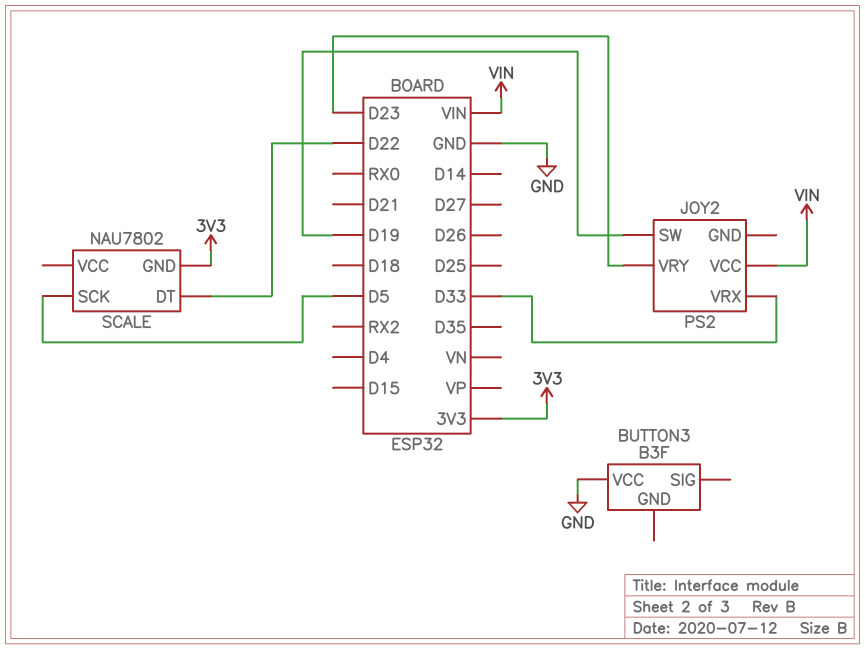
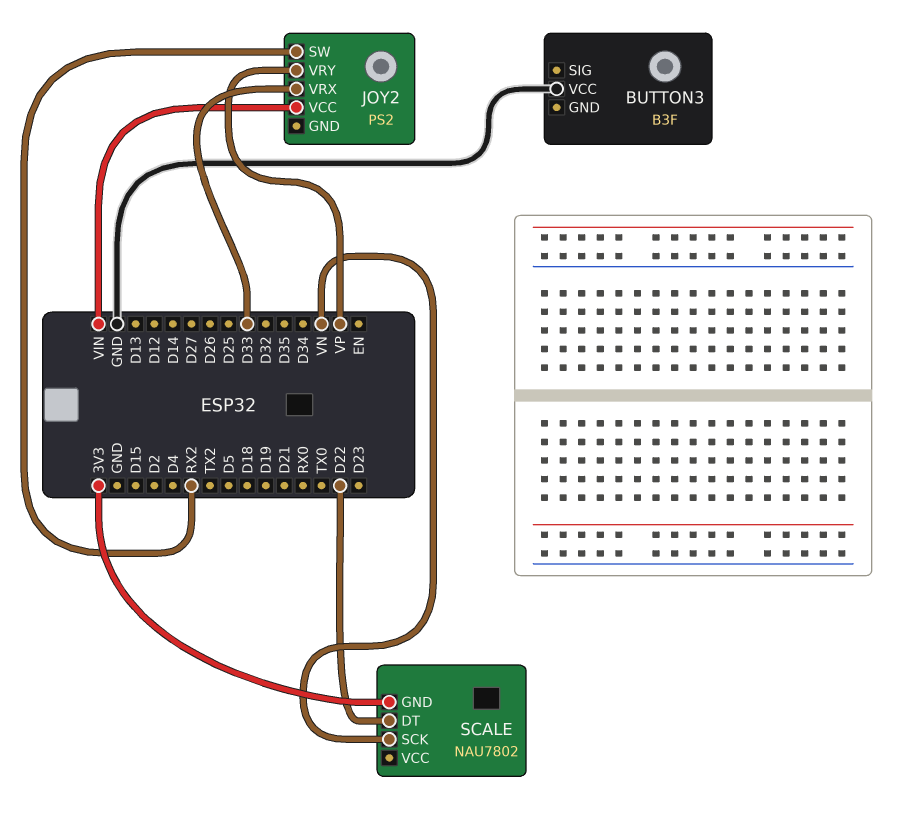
JOY2 pin SW: D19 -> RX2
JOY2 pin VRY: D23 -> VP
SCALE pin SCK: D5 -> VN

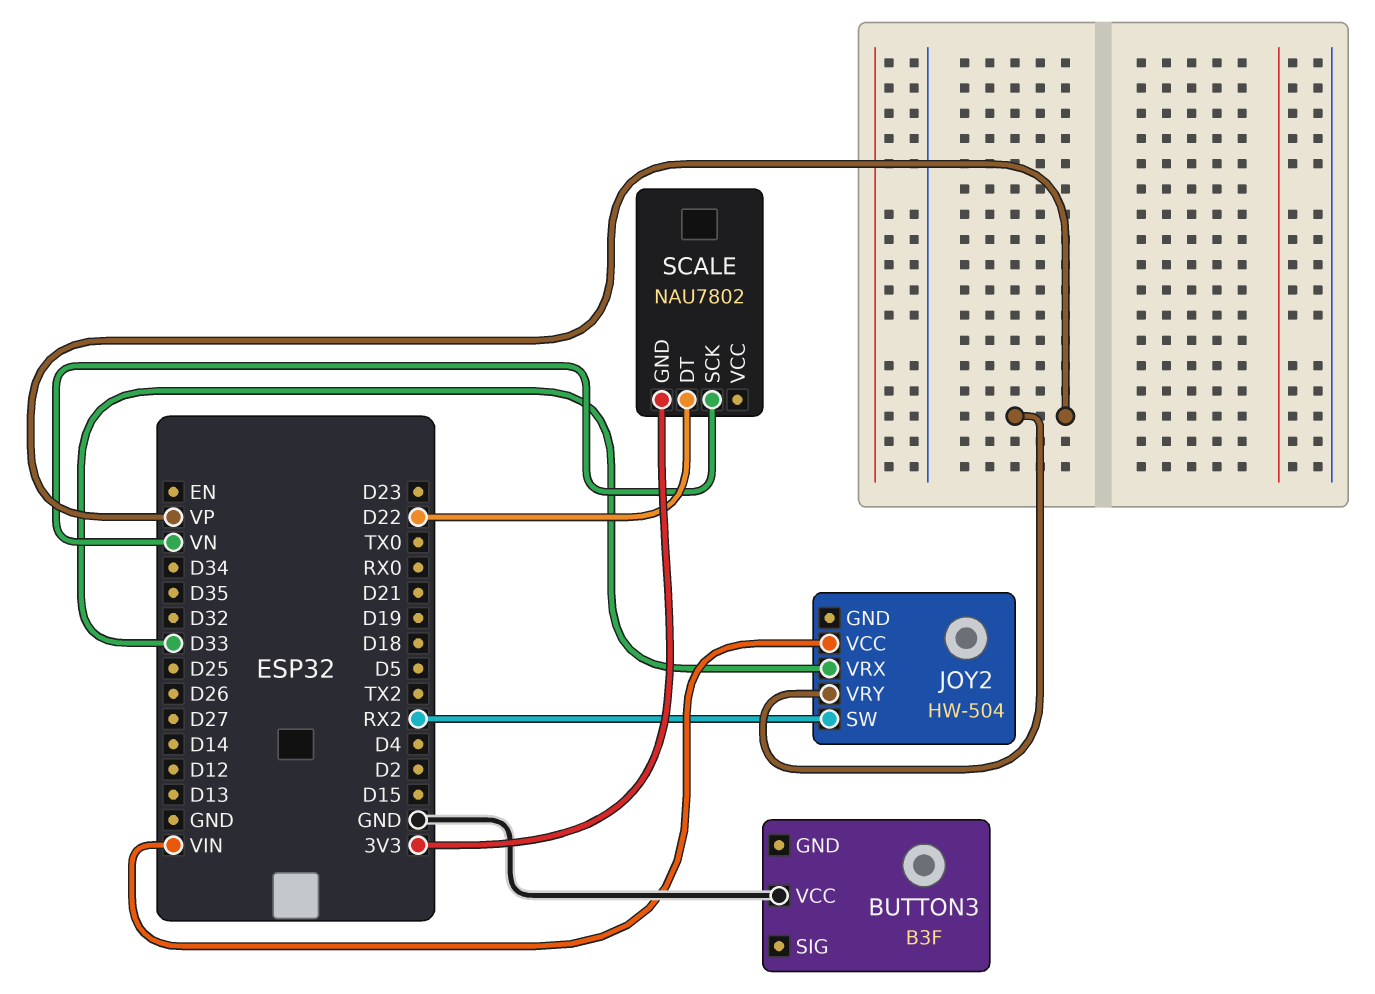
JOY2: PS2 -> HW-504

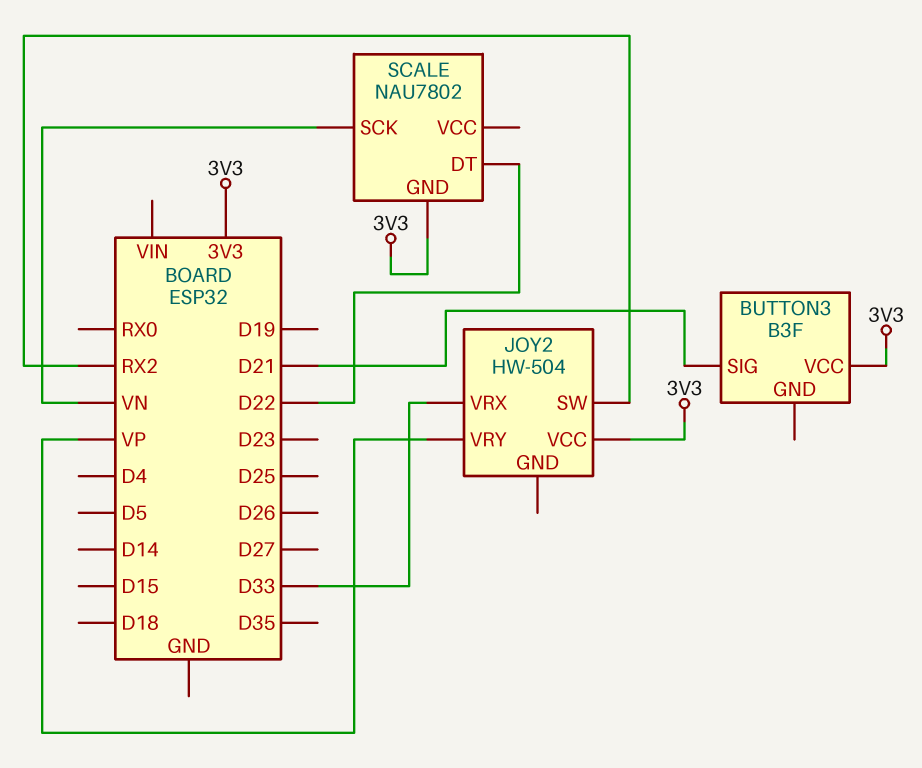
BUTTON3 pin SIG: none -> D21
BUTTON3 pin VCC: GND -> 3V3
JOY2 pin VCC: VIN -> 3V3

